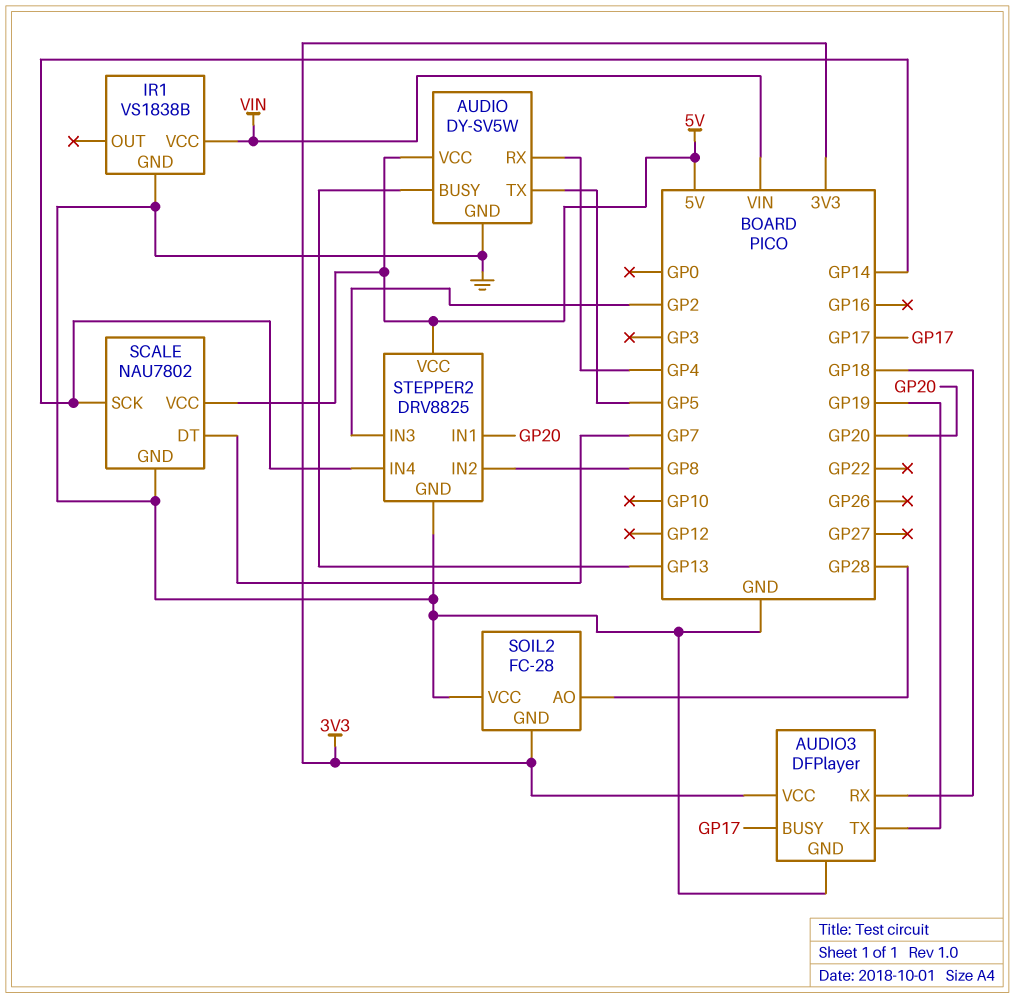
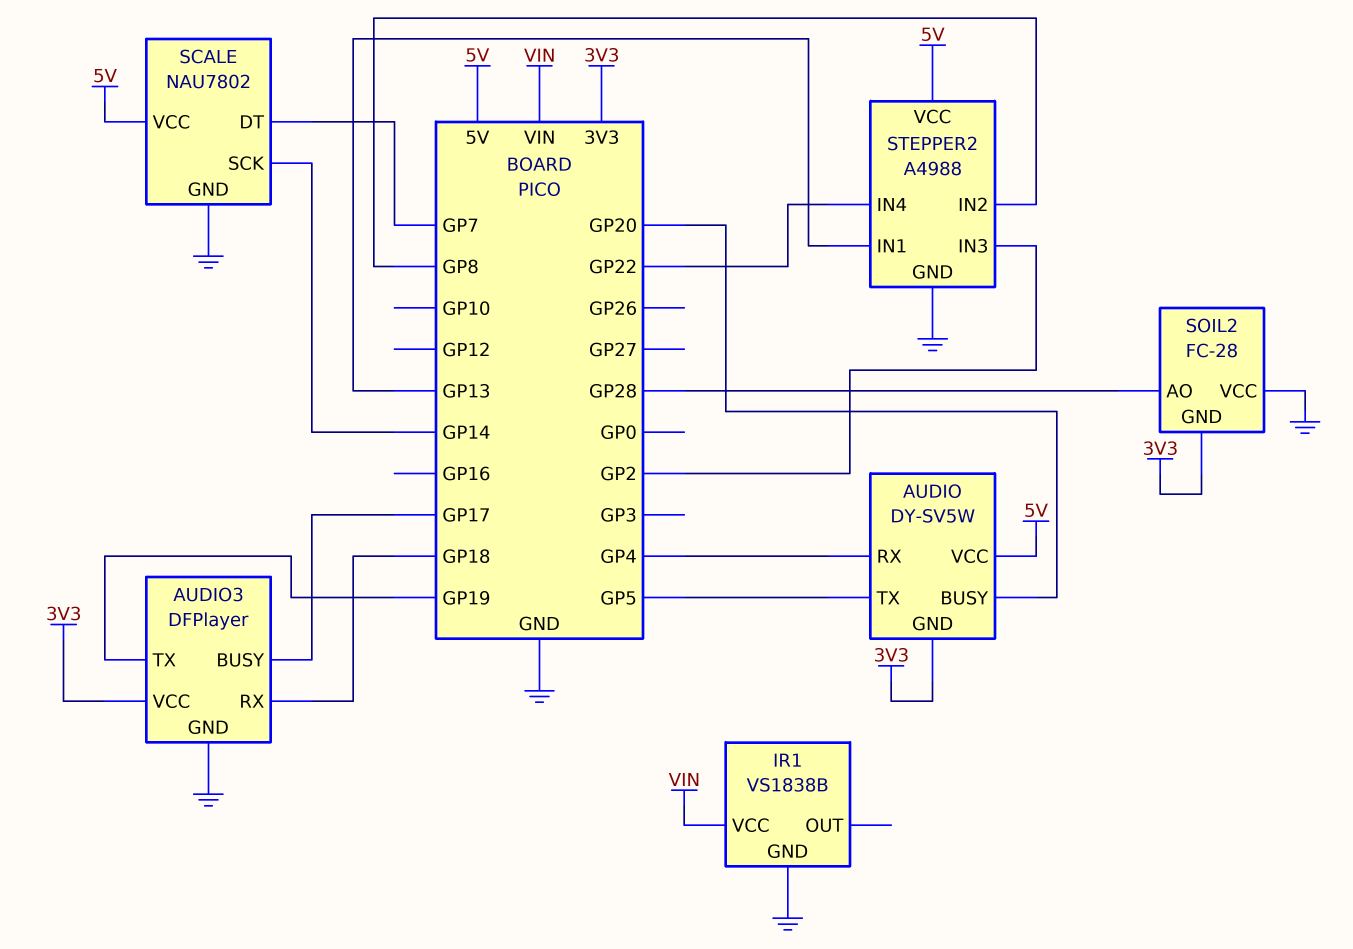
AUDIO pin BUSY: GP13 -> GP20
AUDIO pin GND: GND -> 3V3
STEPPER2: DRV8825 -> A4988
STEPPER2 pin IN1: GP20 -> GP13
STEPPER2 pin IN4: GP14 -> GP22

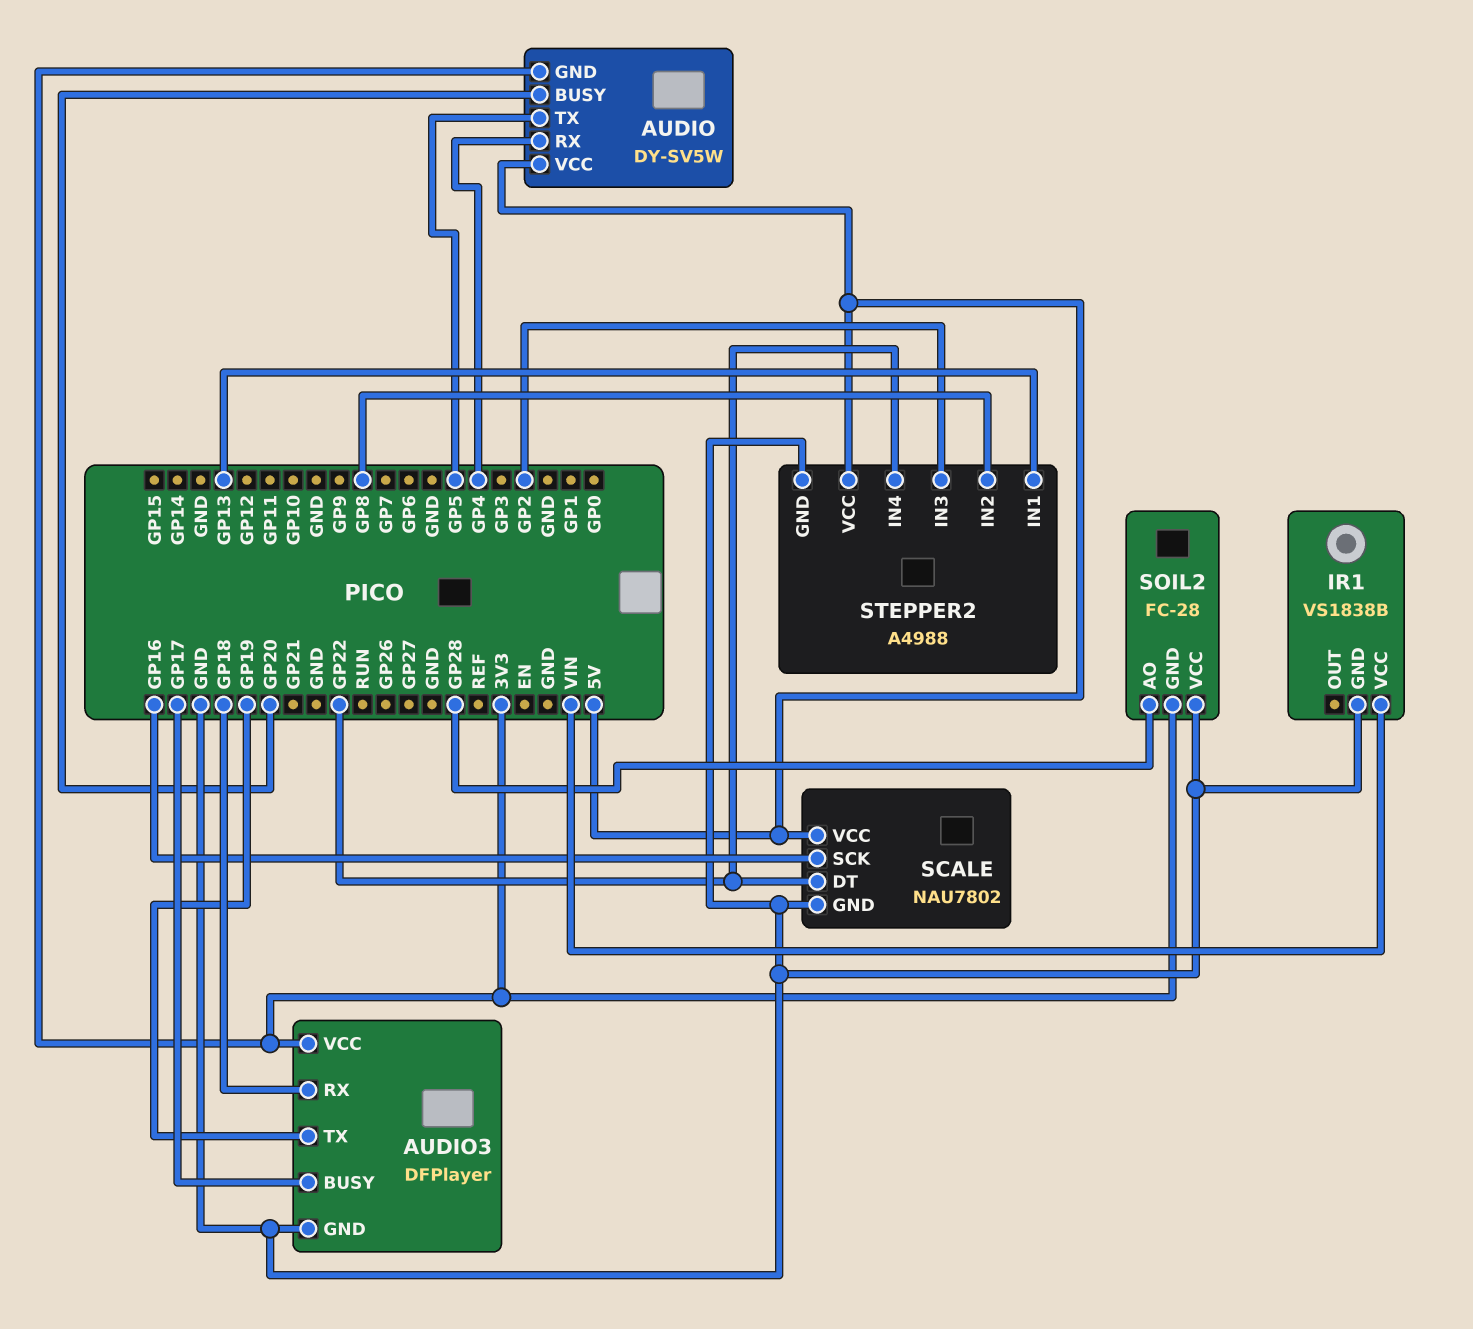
SCALE pin DT: GP7 -> GP22
SCALE pin SCK: GP14 -> GP16

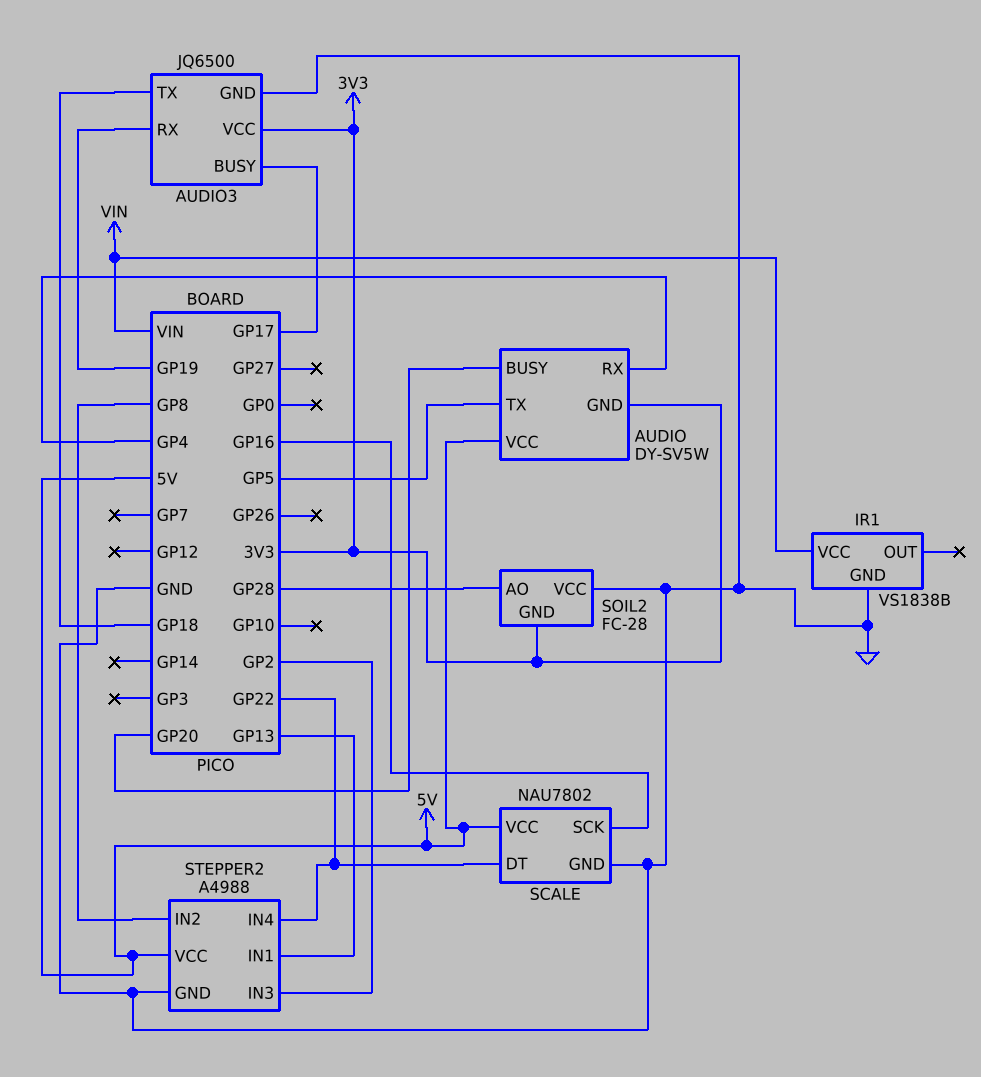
AUDIO3: DFPlayer -> JQ6500
AUDIO3 pin RX: GP18 -> GP19
AUDIO3 pin TX: GP19 -> GP18

